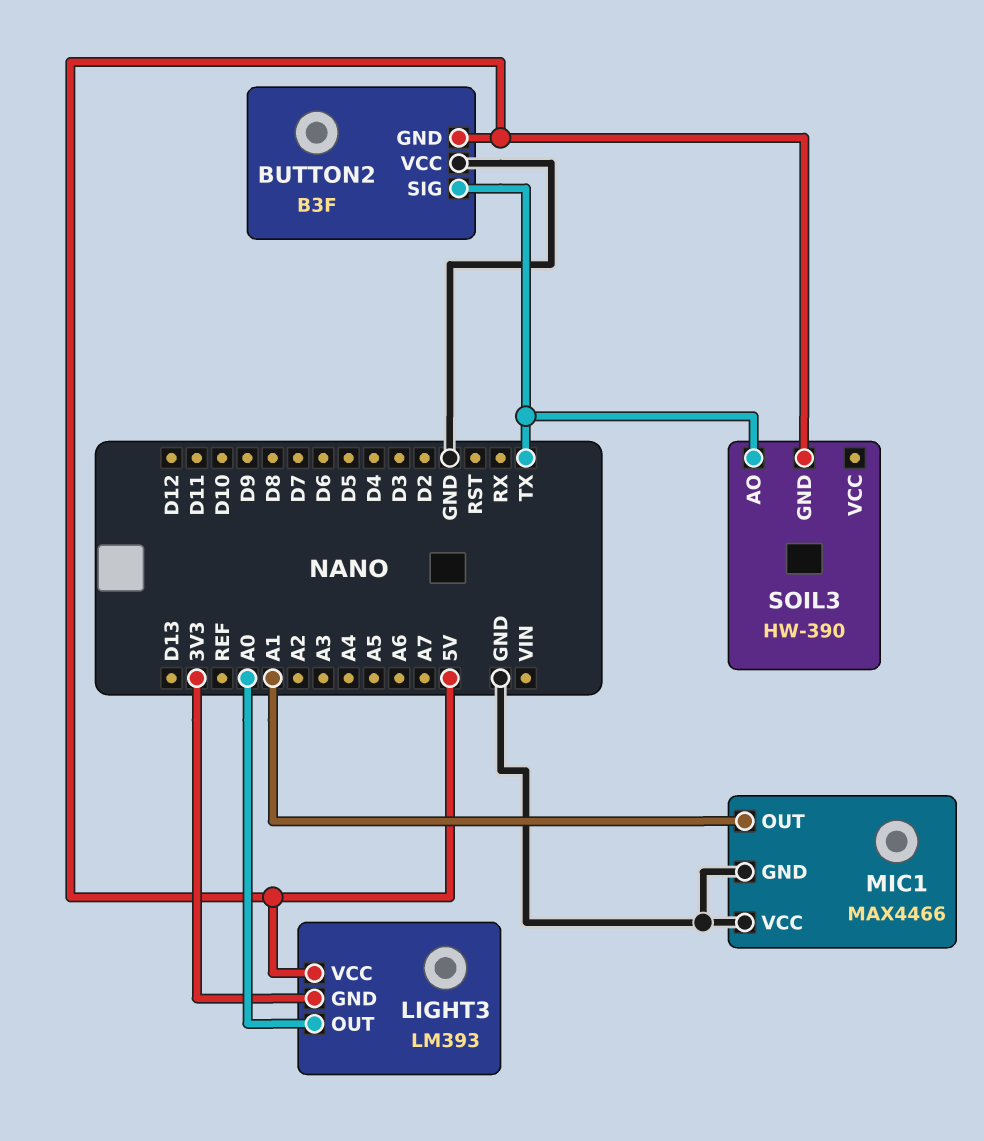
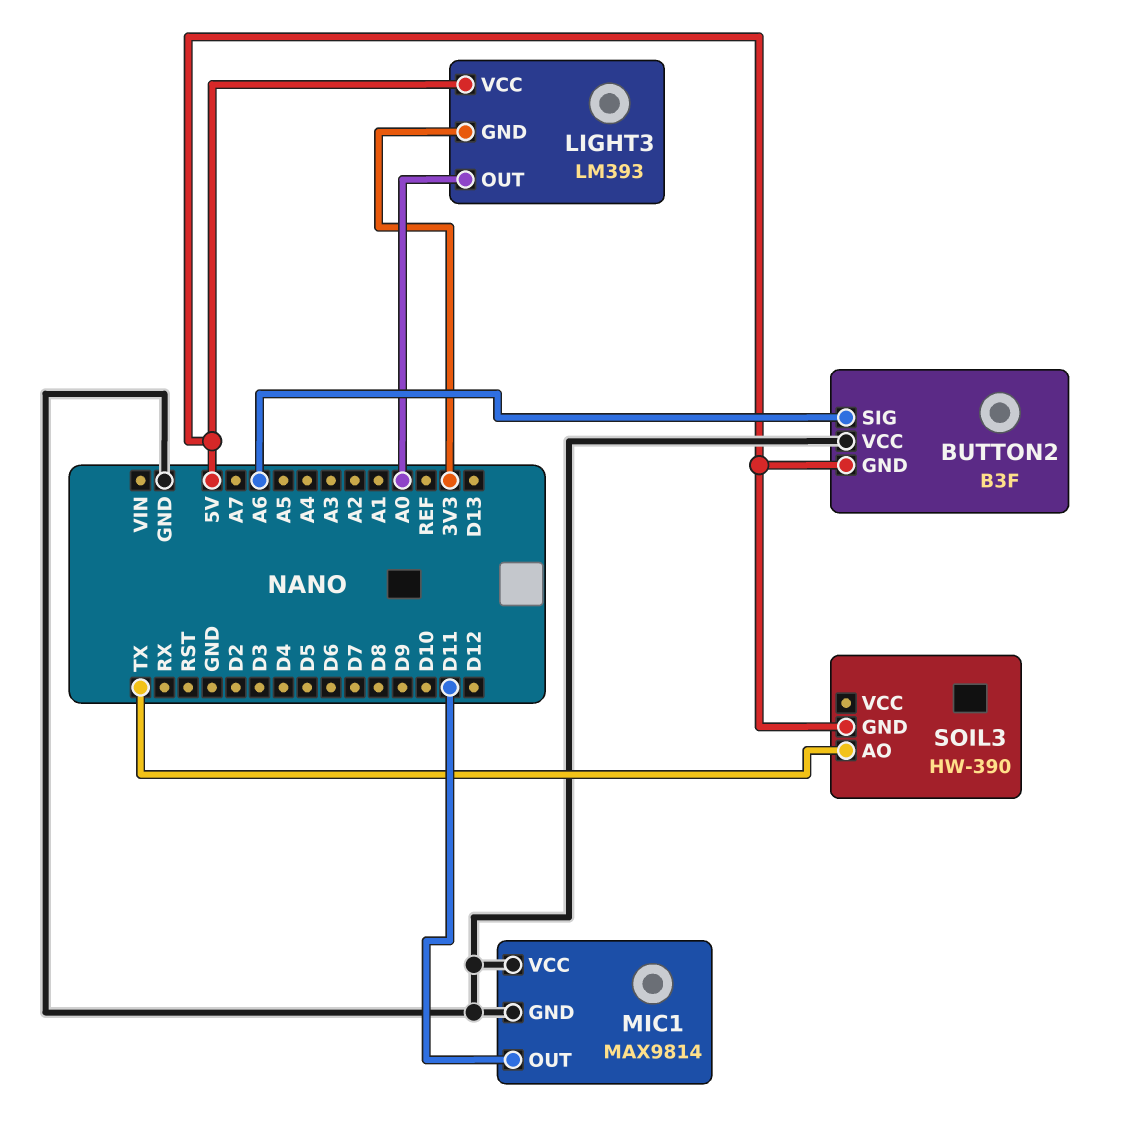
BUTTON2 pin SIG: TX -> A6
MIC1: MAX4466 -> MAX9814
MIC1 pin OUT: A1 -> D11

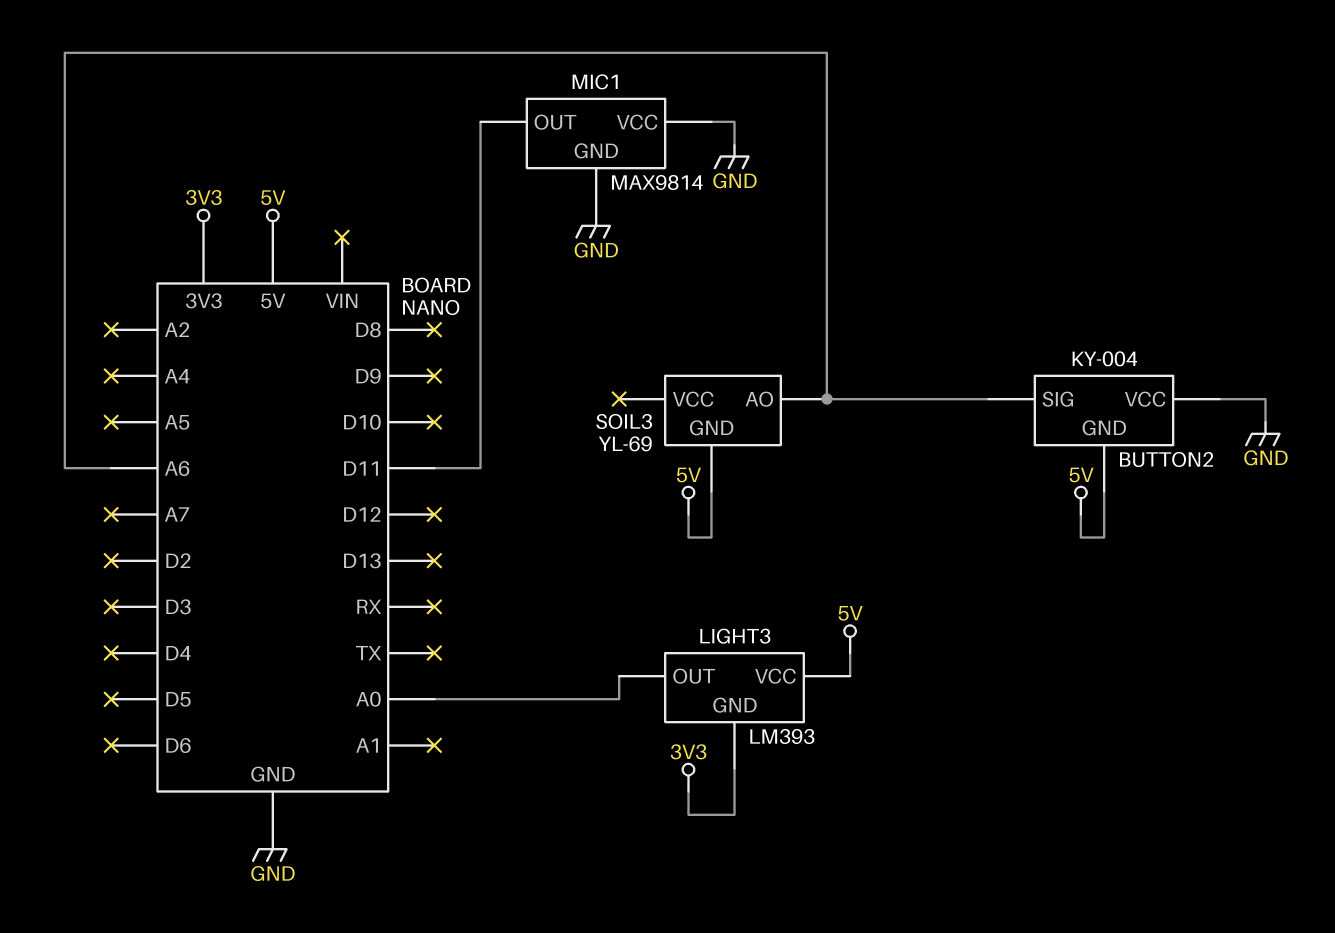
BUTTON2: B3F -> KY-004
SOIL3: HW-390 -> YL-69
SOIL3 pin AO: TX -> A6

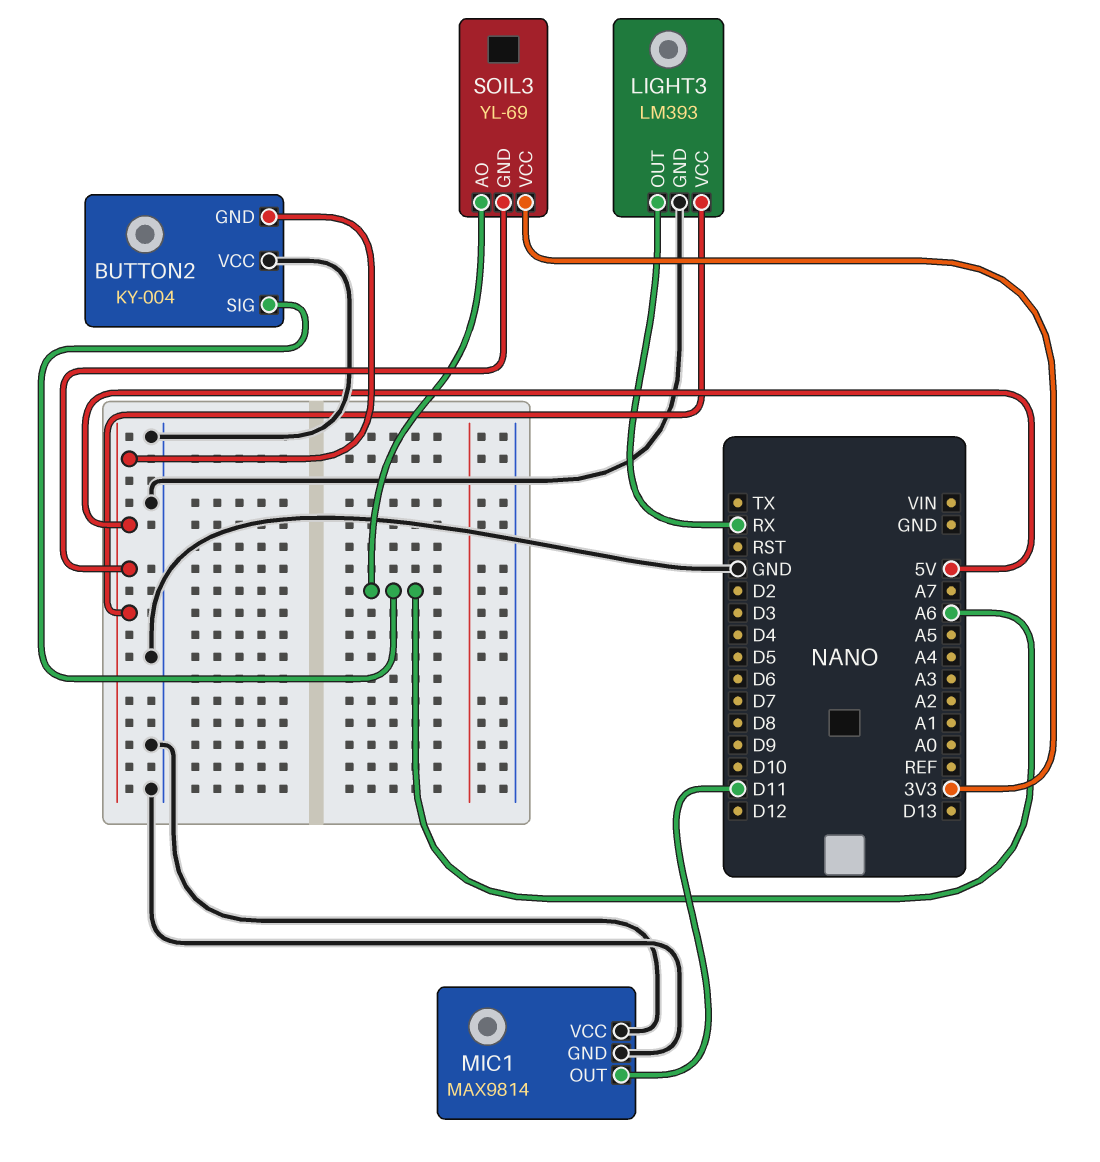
LIGHT3 pin GND: 3V3 -> GND
LIGHT3 pin OUT: A0 -> RX
SOIL3 pin VCC: none -> 3V3

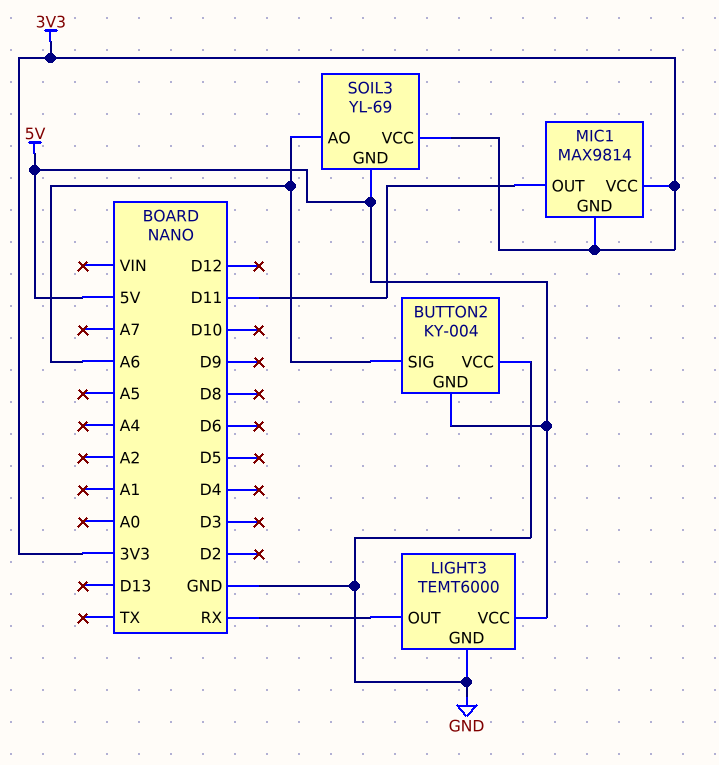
LIGHT3: LM393 -> TEMT6000
MIC1 pin GND: GND -> 3V3
MIC1 pin VCC: GND -> 3V3

